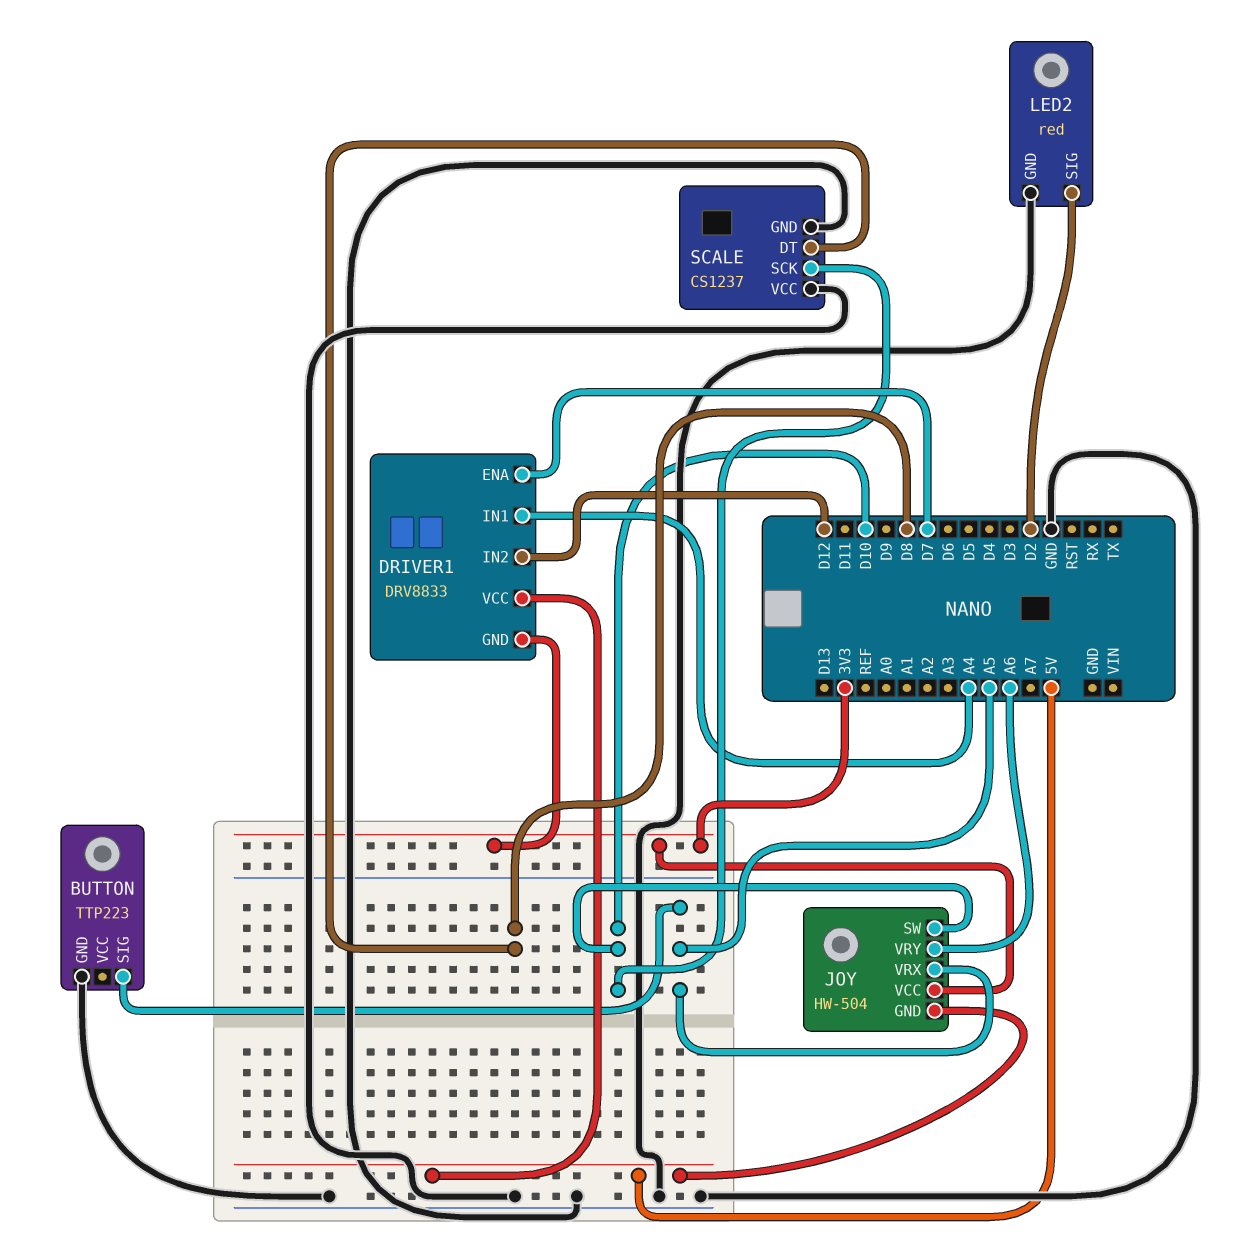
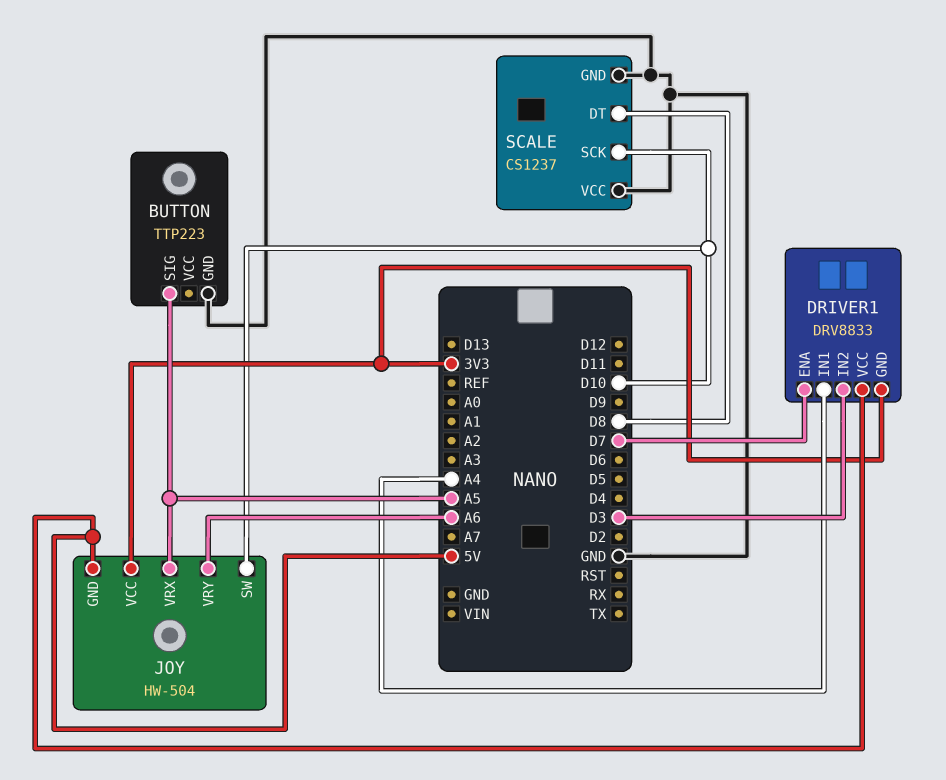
DRIVER1 pin IN2: D12 -> D3
LED2: red -> none
LED2 pin GND: GND -> none
LED2 pin SIG: D2 -> none

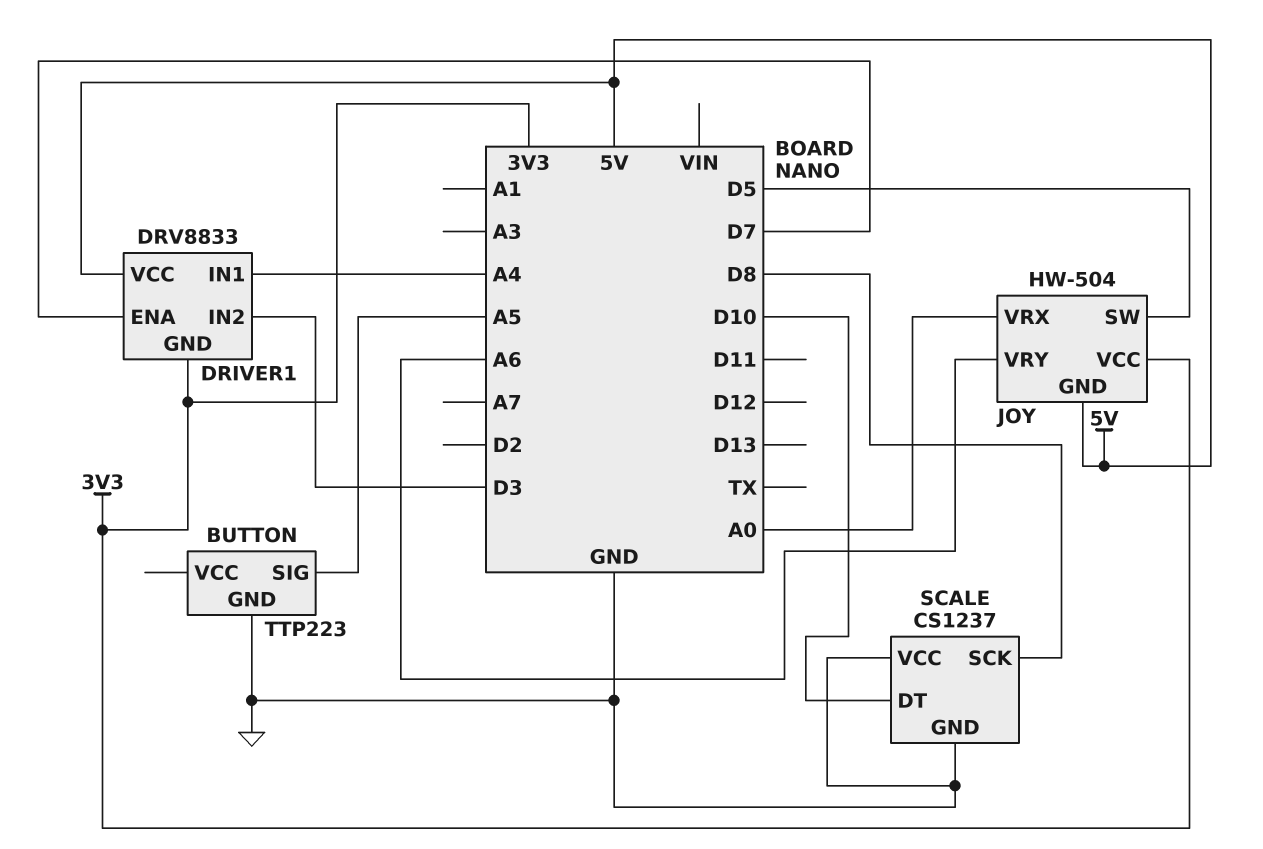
JOY pin SW: D10 -> D5
JOY pin VRX: A5 -> A0
SCALE pin DT: D8 -> D10
SCALE pin SCK: D10 -> D8

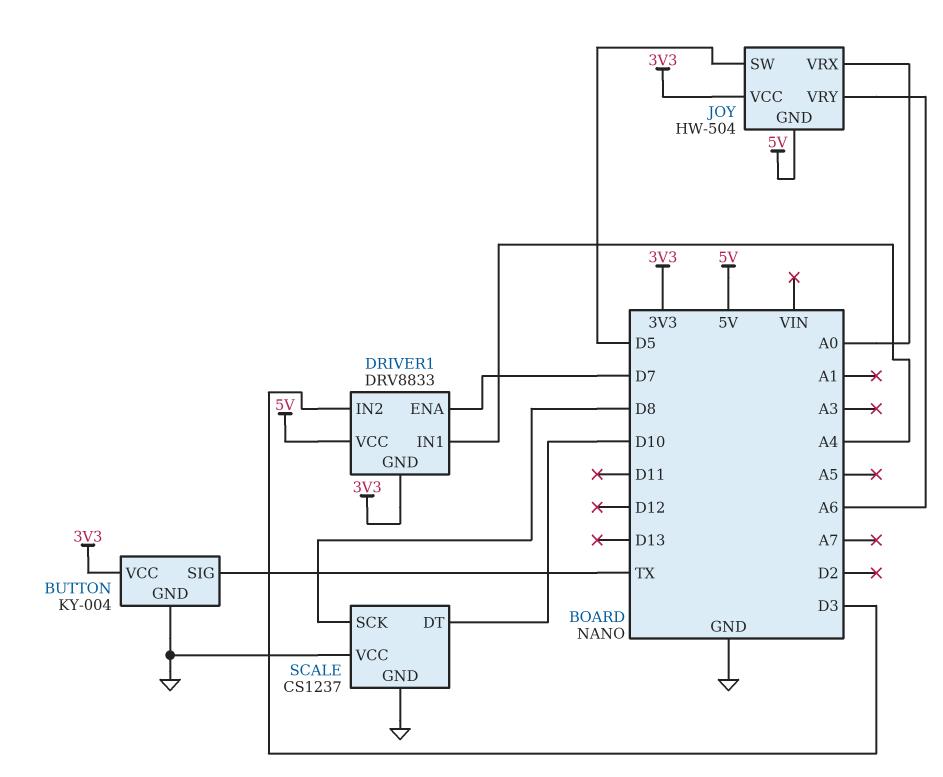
BUTTON: TTP223 -> KY-004
BUTTON pin SIG: A5 -> TX
BUTTON pin VCC: none -> 3V3

